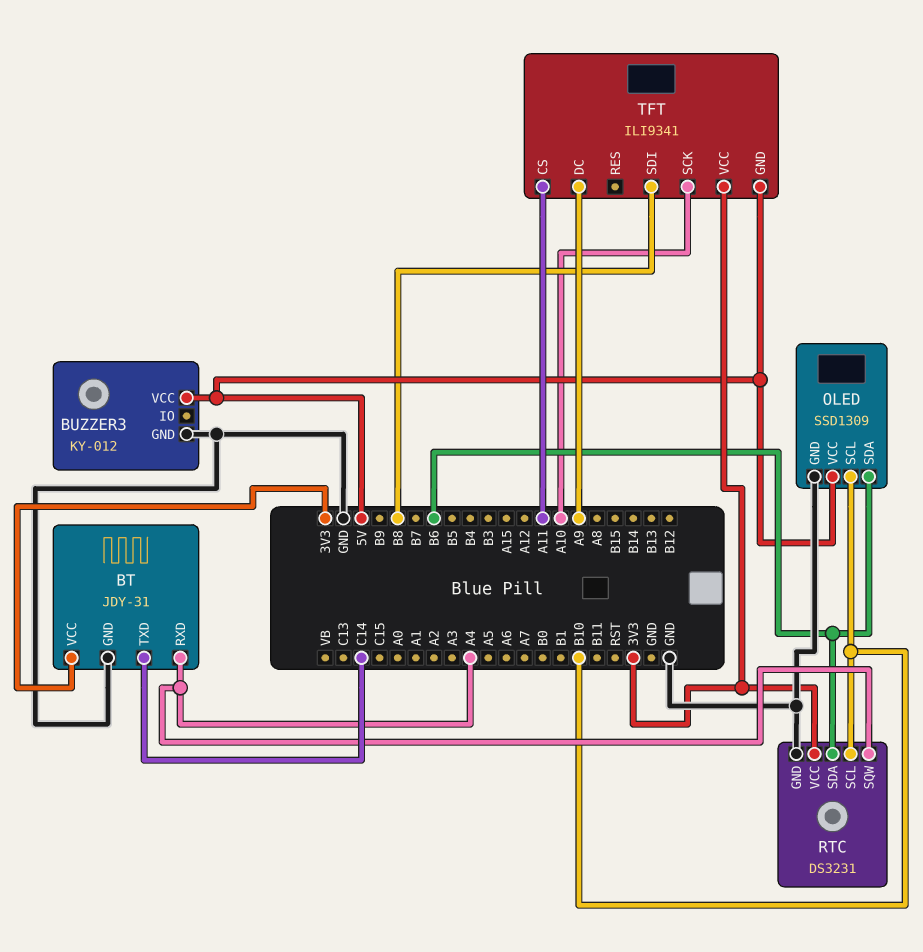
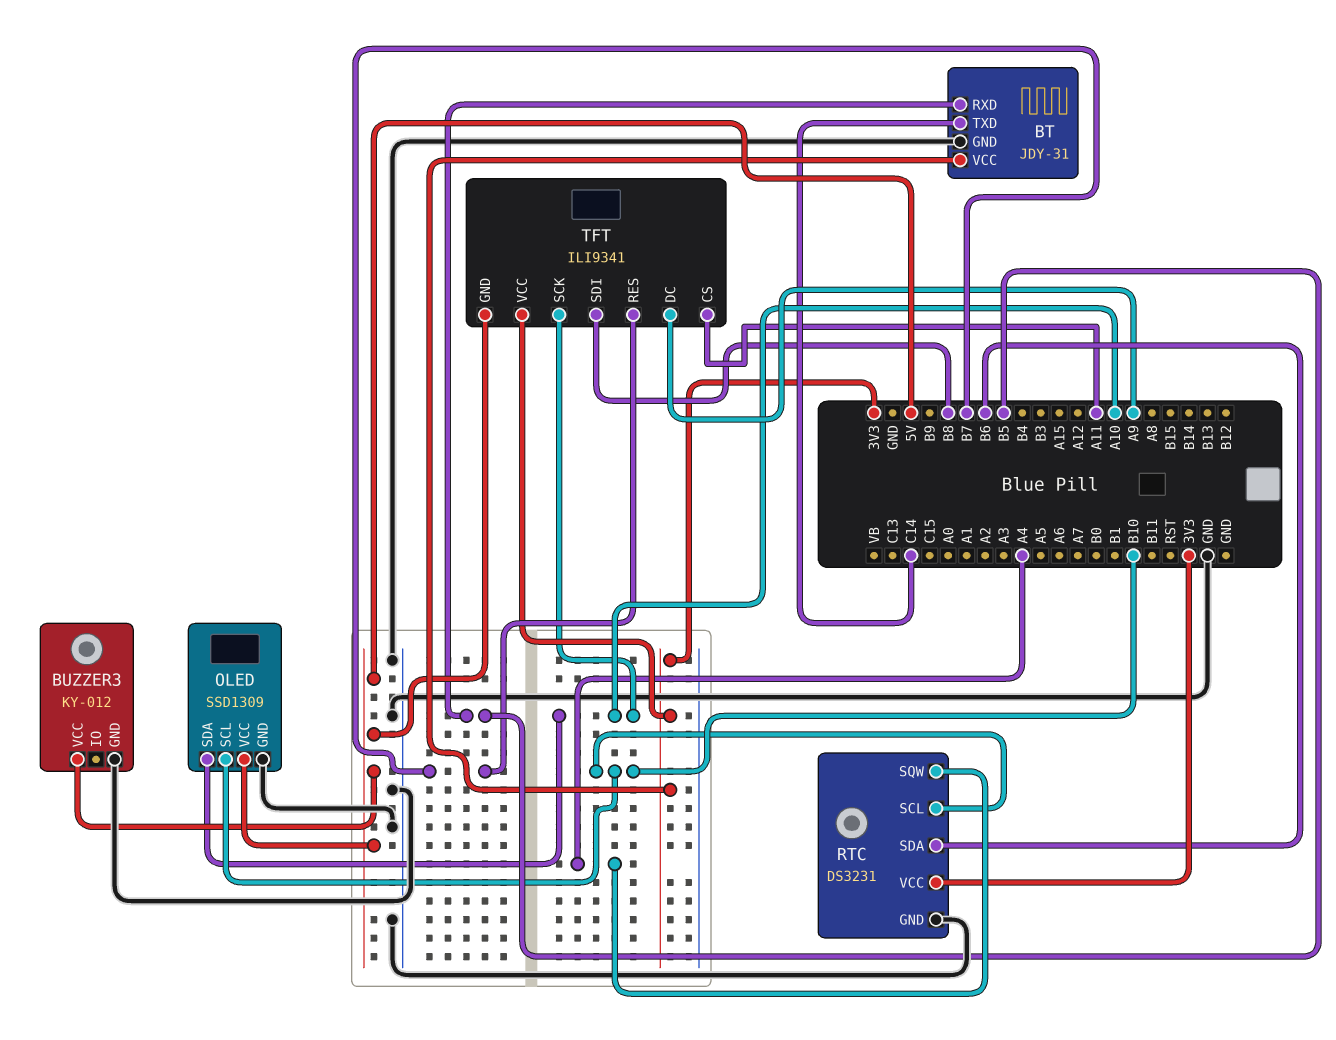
BT pin RXD: A4 -> B5
OLED pin SDA: B6 -> A10
TFT pin RES: none -> B7

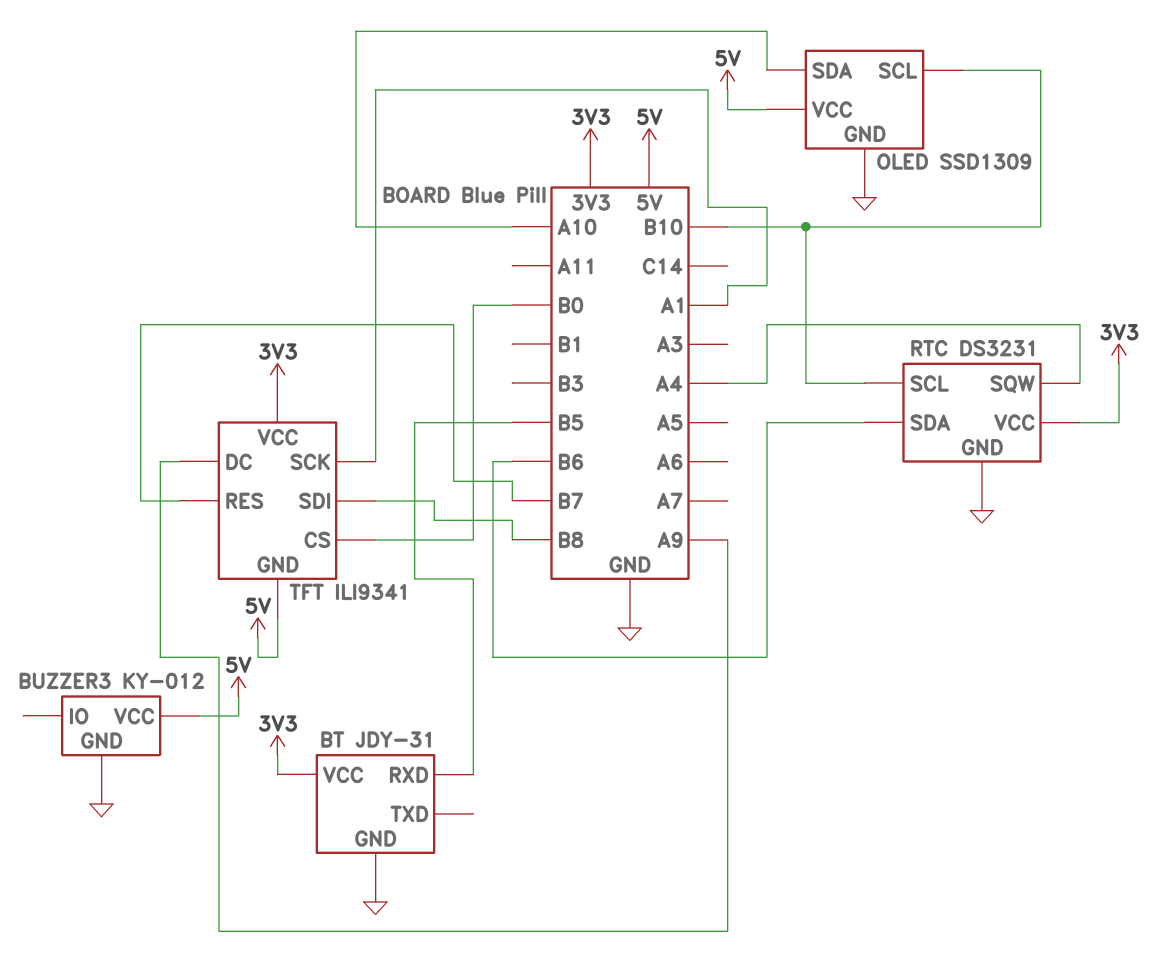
BT pin TXD: C14 -> none
TFT pin CS: A11 -> B0
TFT pin SCK: A10 -> A1

